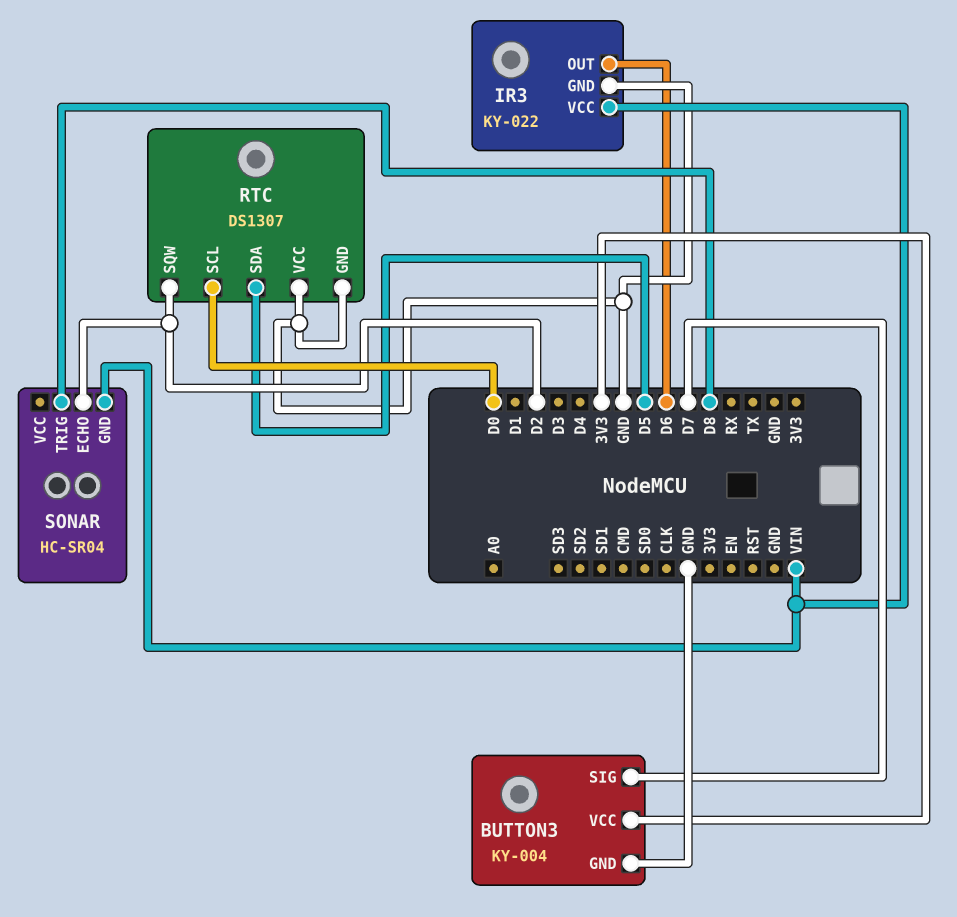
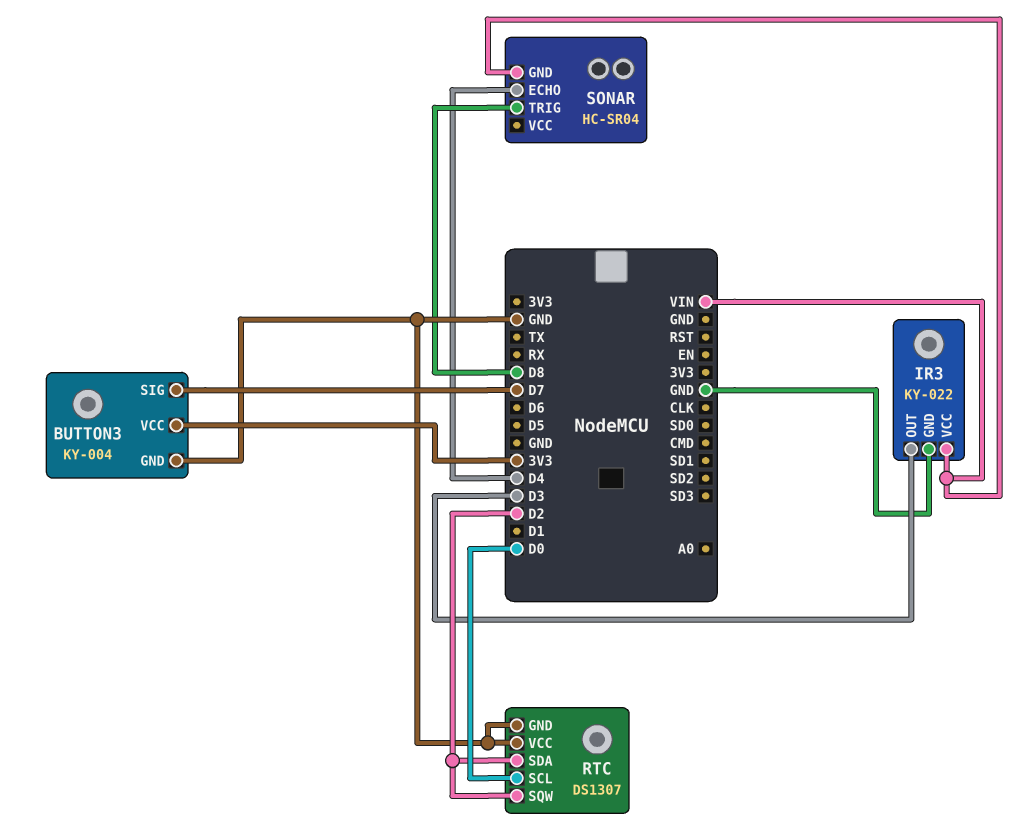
IR3 pin OUT: D6 -> D3
RTC pin SDA: D5 -> D2
SONAR pin ECHO: D2 -> D4

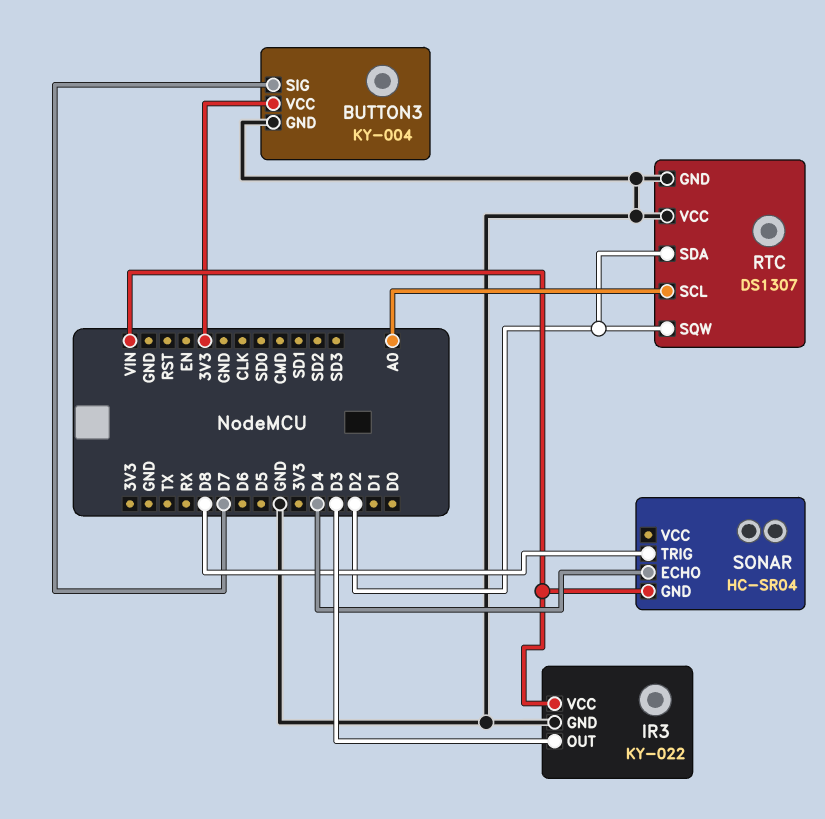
RTC pin SCL: D0 -> A0

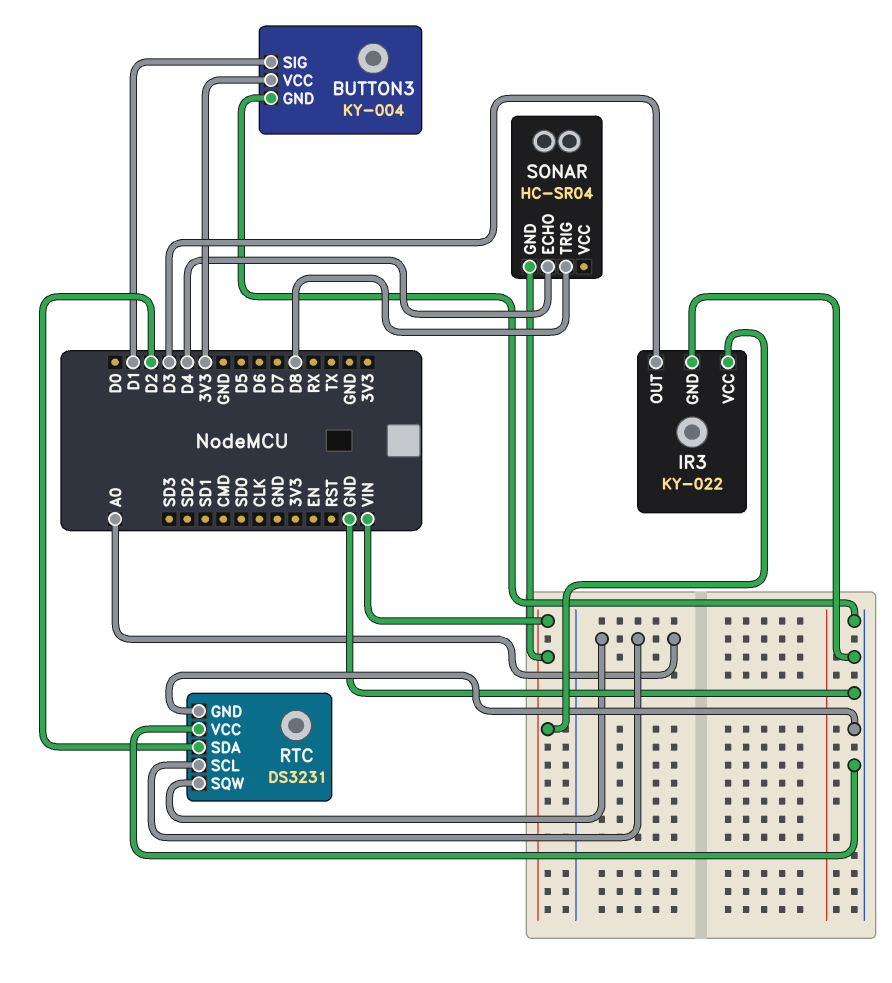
BUTTON3 pin SIG: D7 -> D1
RTC: DS1307 -> DS3231
RTC pin SQW: D2 -> A0

